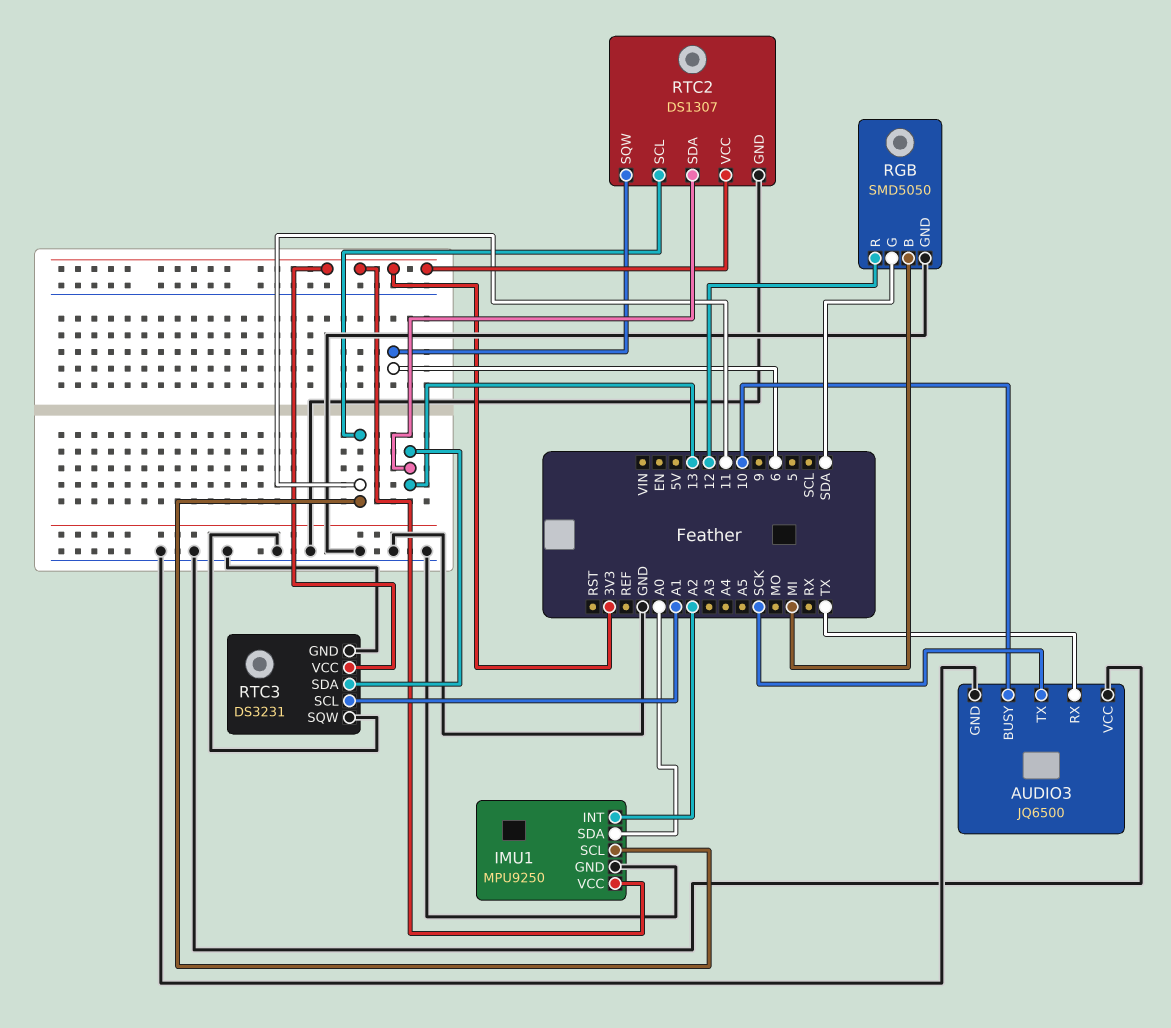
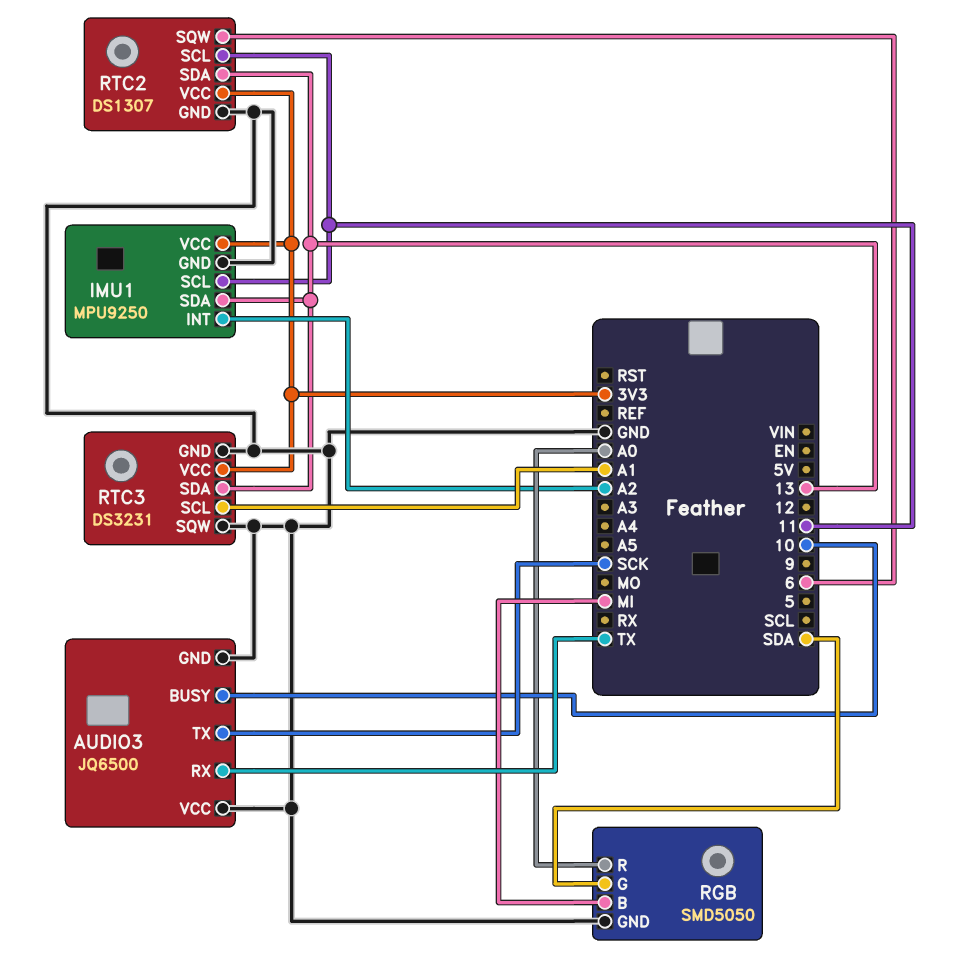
IMU1 pin SDA: A0 -> 13
RGB pin R: 12 -> A0

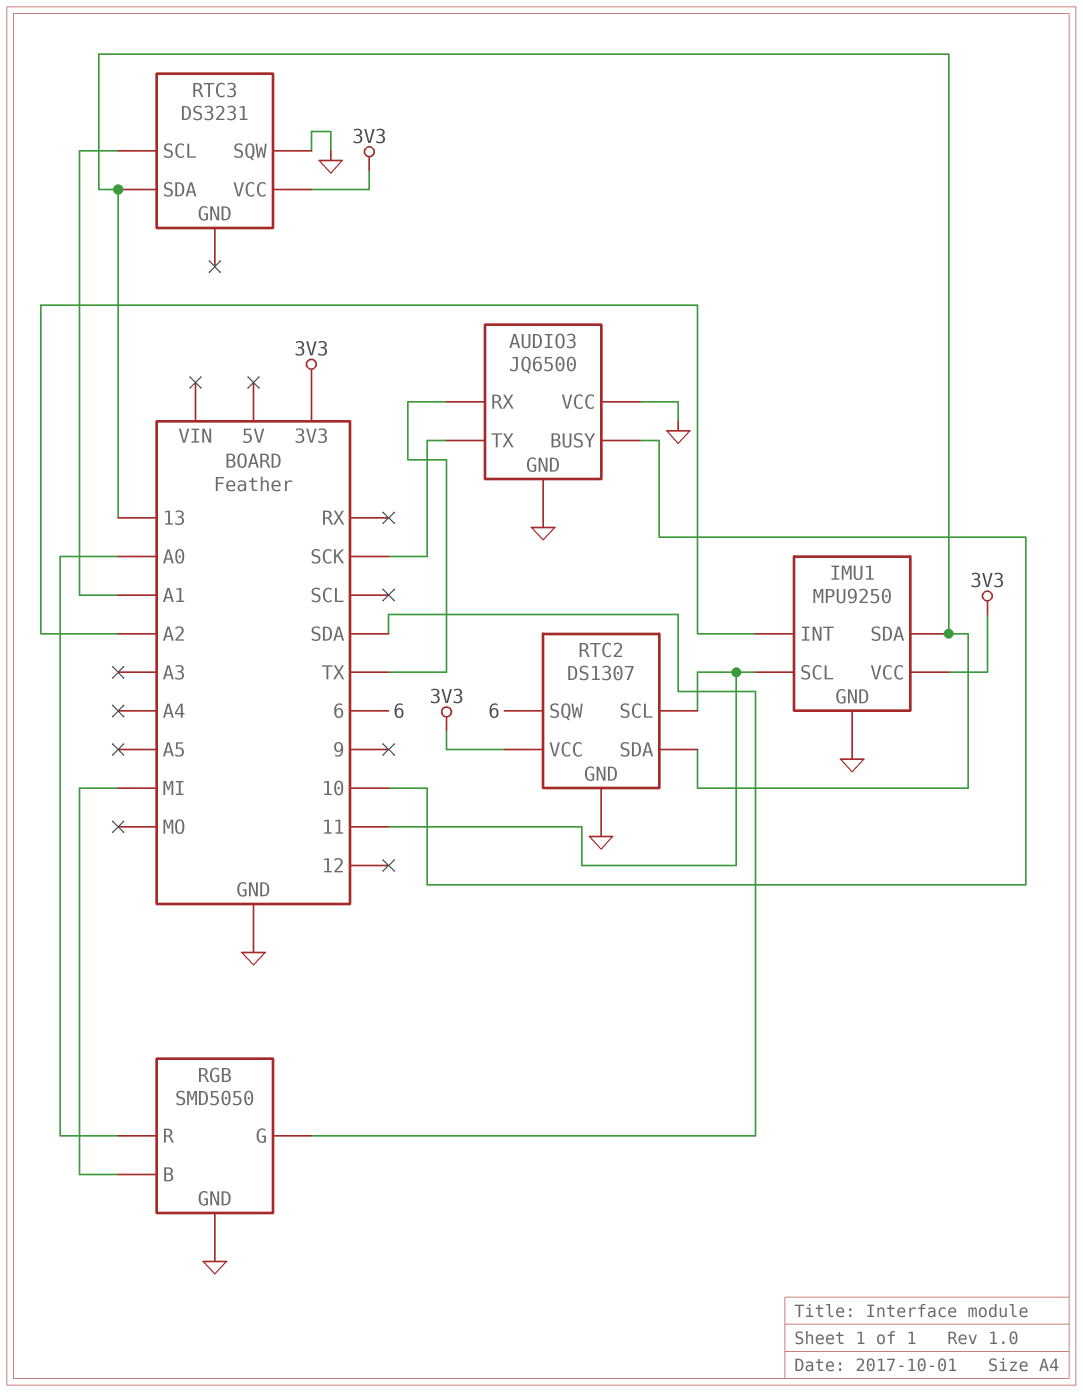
RTC3 pin GND: GND -> none

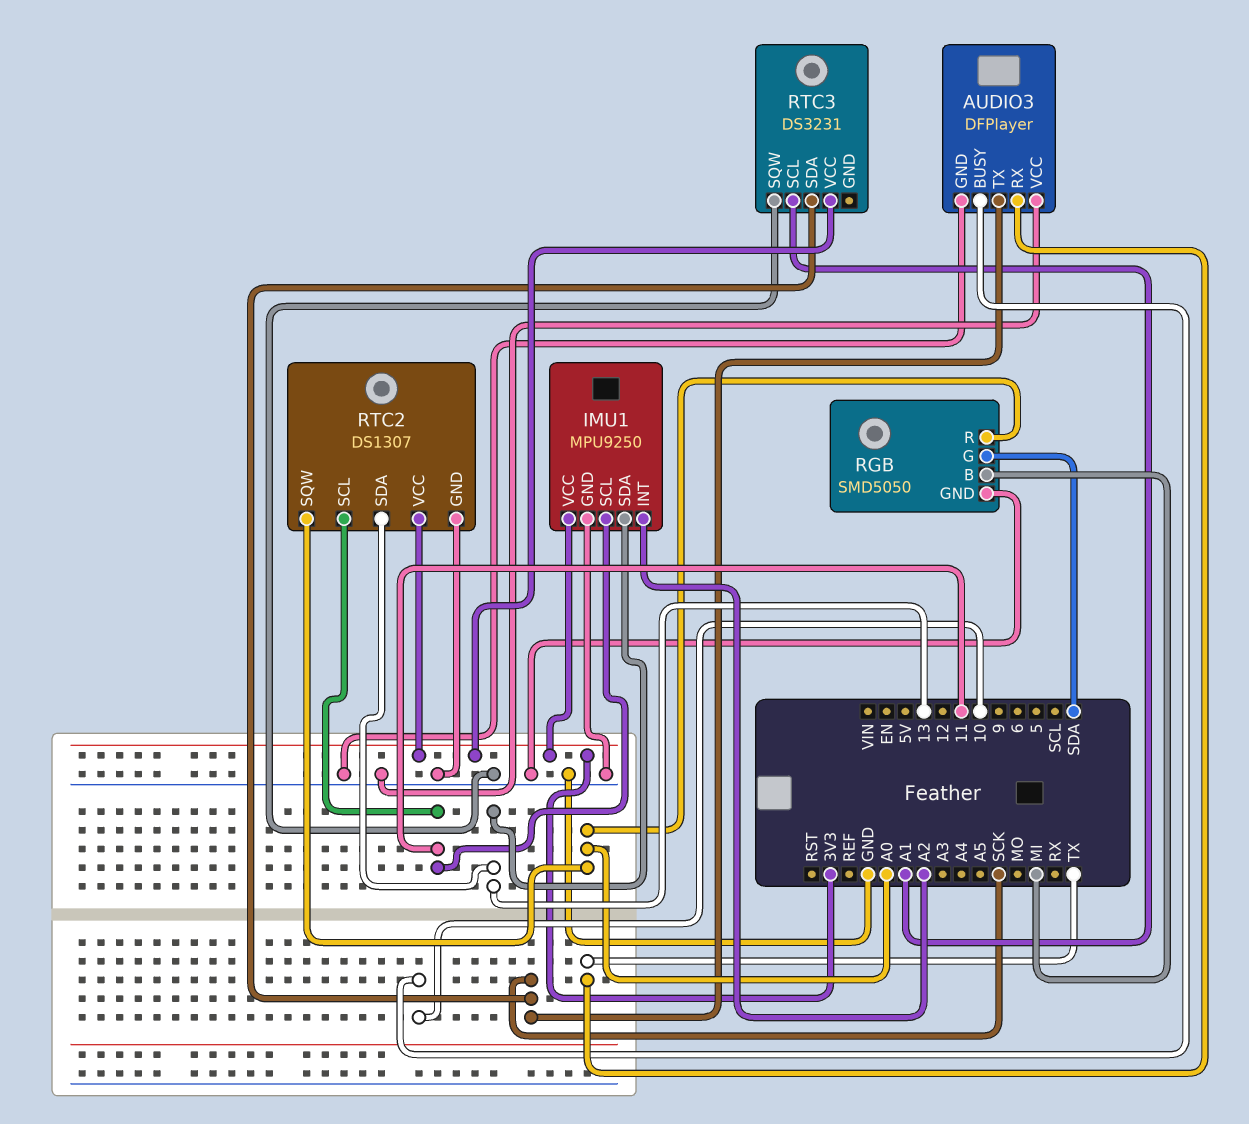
AUDIO3: JQ6500 -> DFPlayer
RTC2 pin SQW: 6 -> A0
RTC3 pin SDA: 13 -> SCK

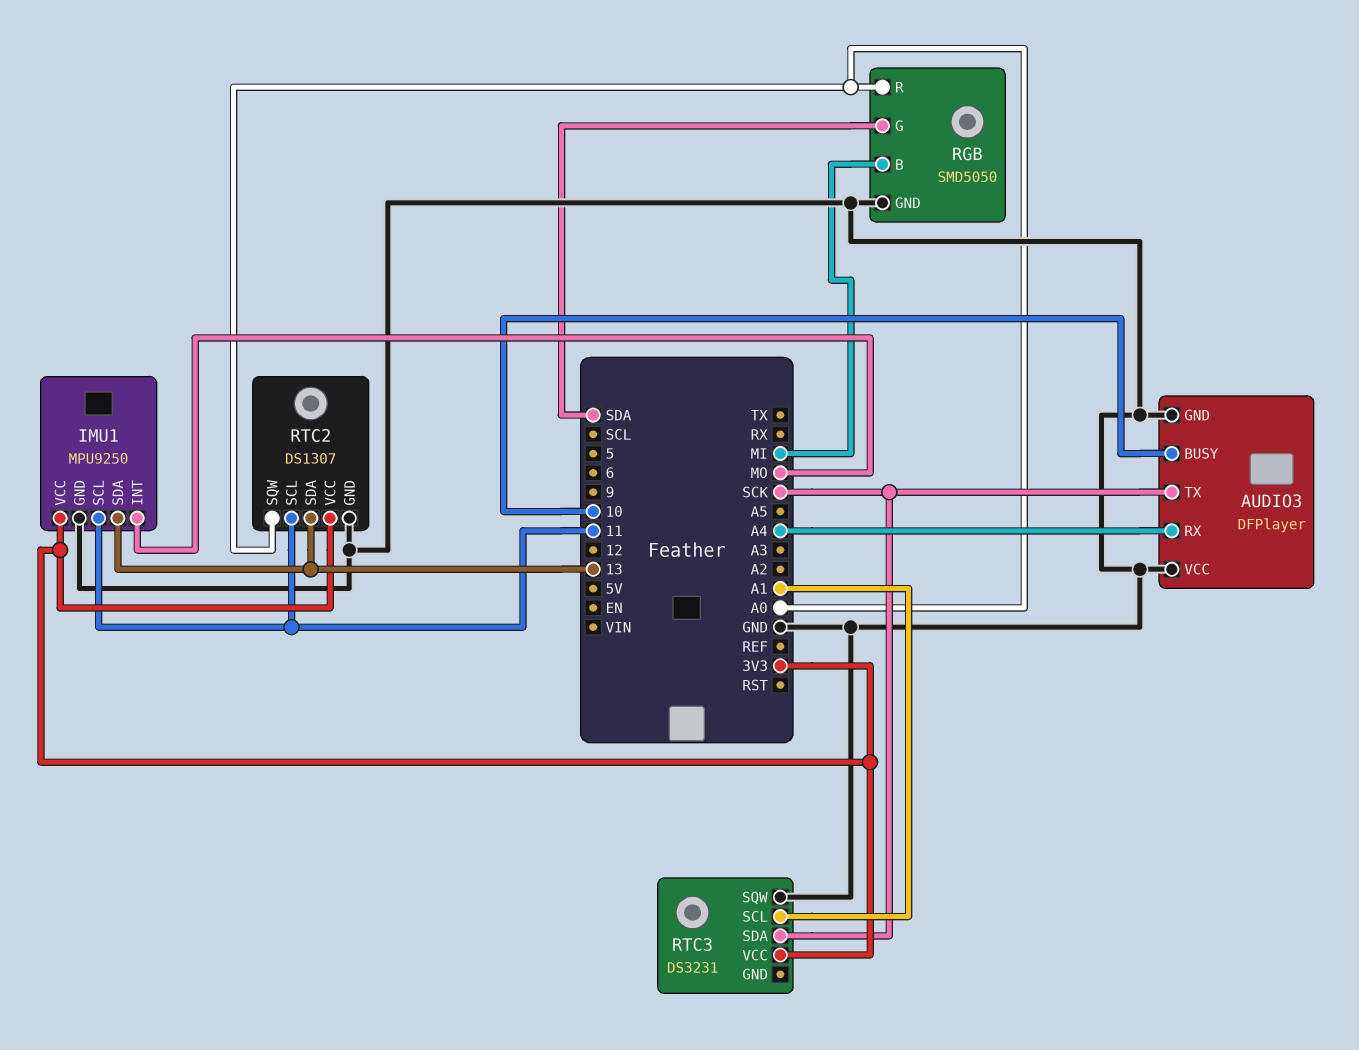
AUDIO3 pin RX: TX -> A4
IMU1 pin INT: A2 -> MO

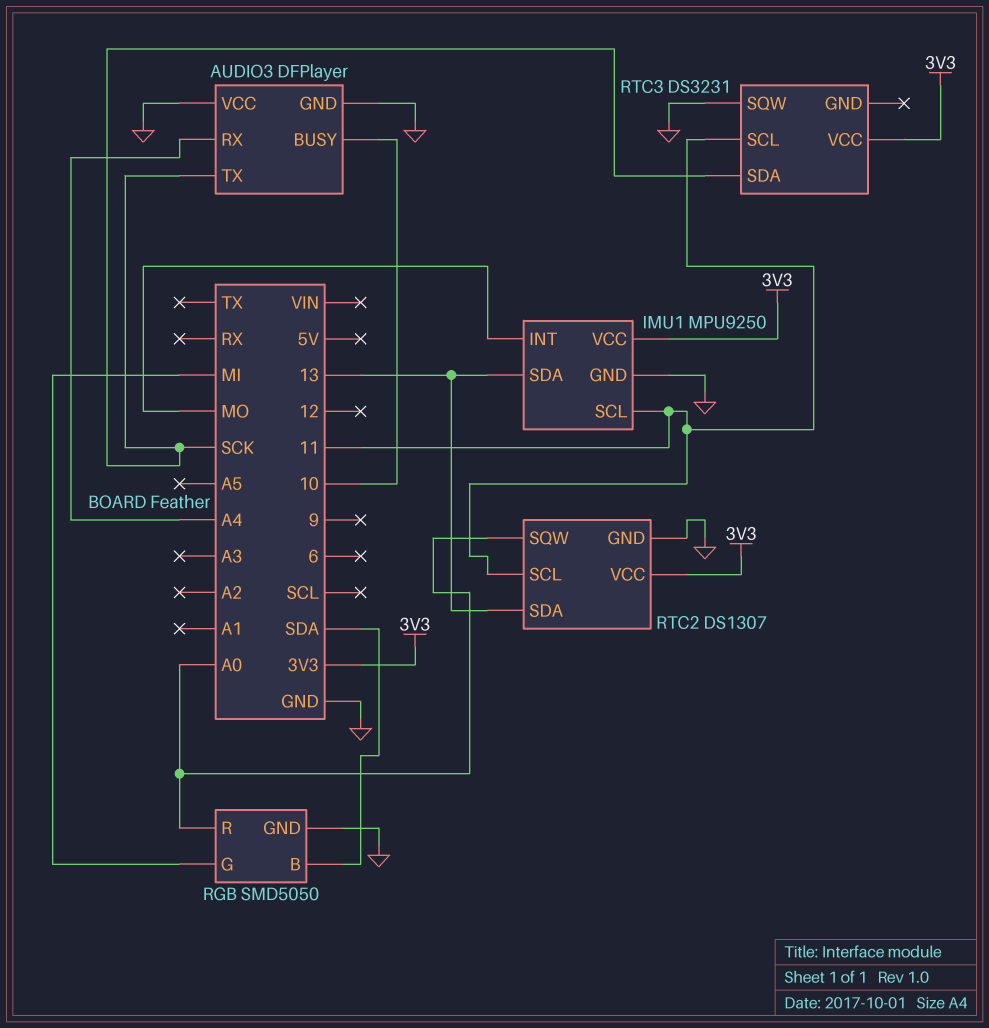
RGB pin B: MI -> SDA
RGB pin G: SDA -> MI
RTC3 pin SCL: A1 -> 11

